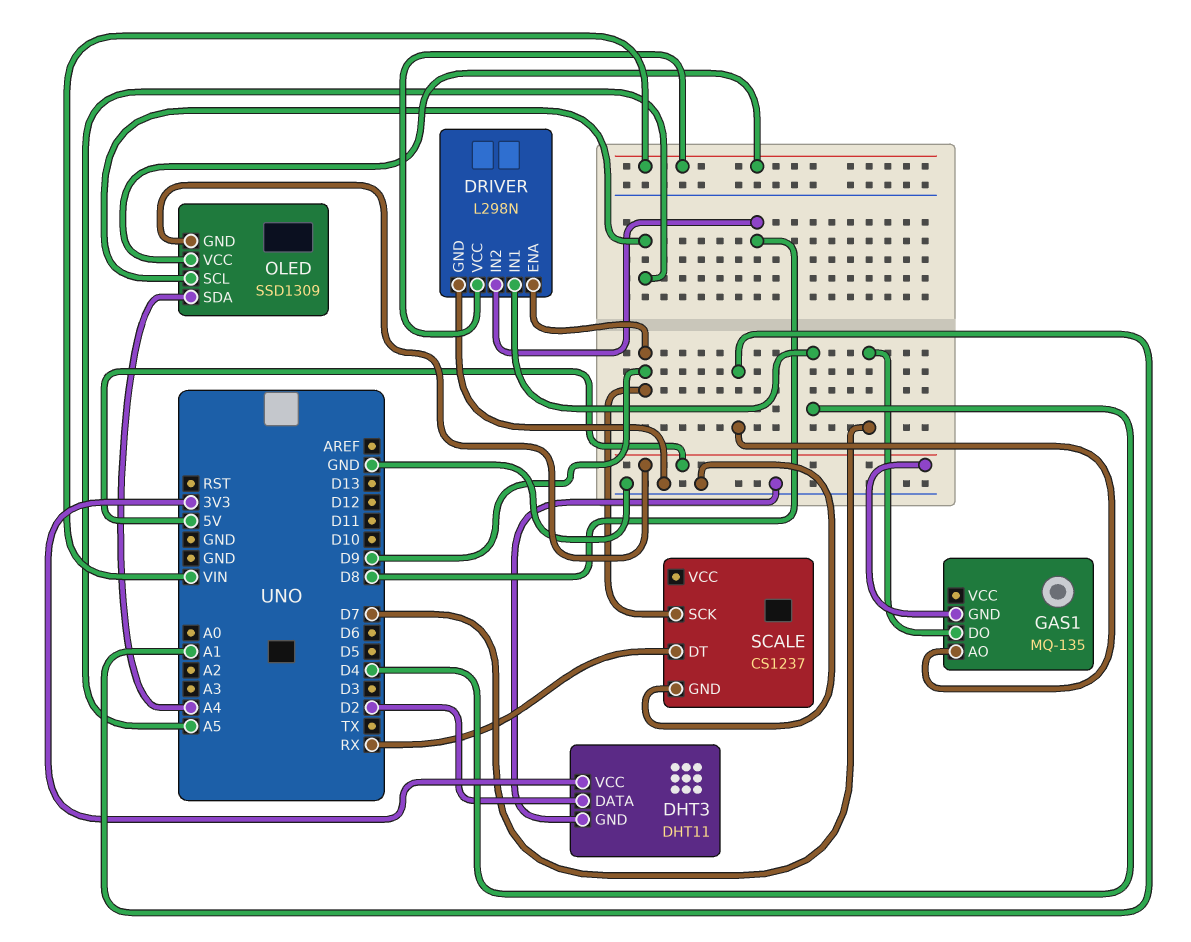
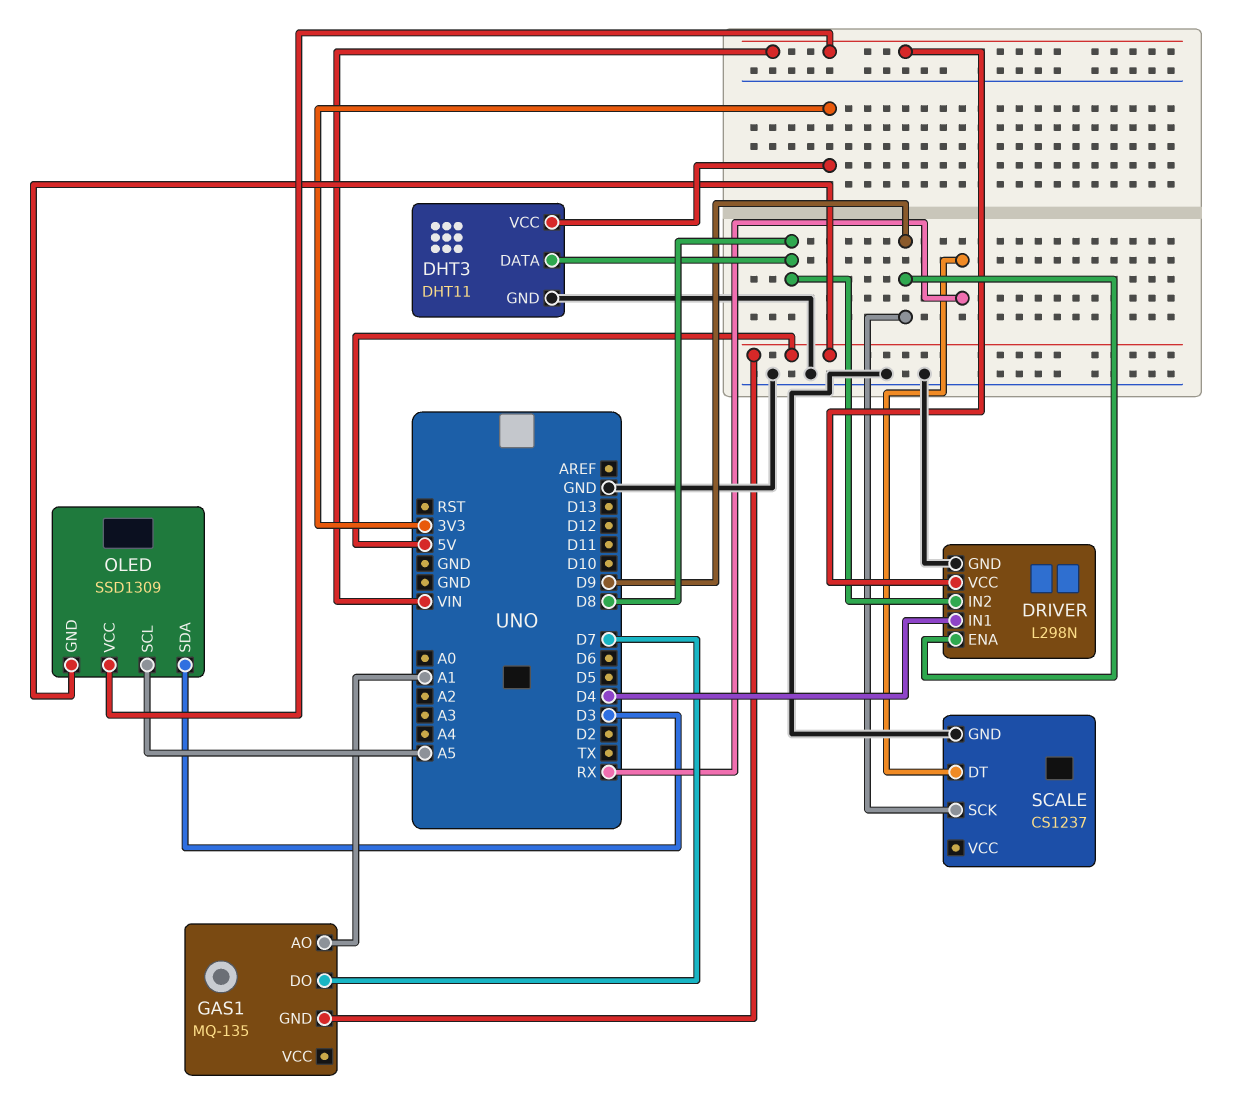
DHT3 pin DATA: D2 -> D8
OLED pin SDA: A4 -> D3

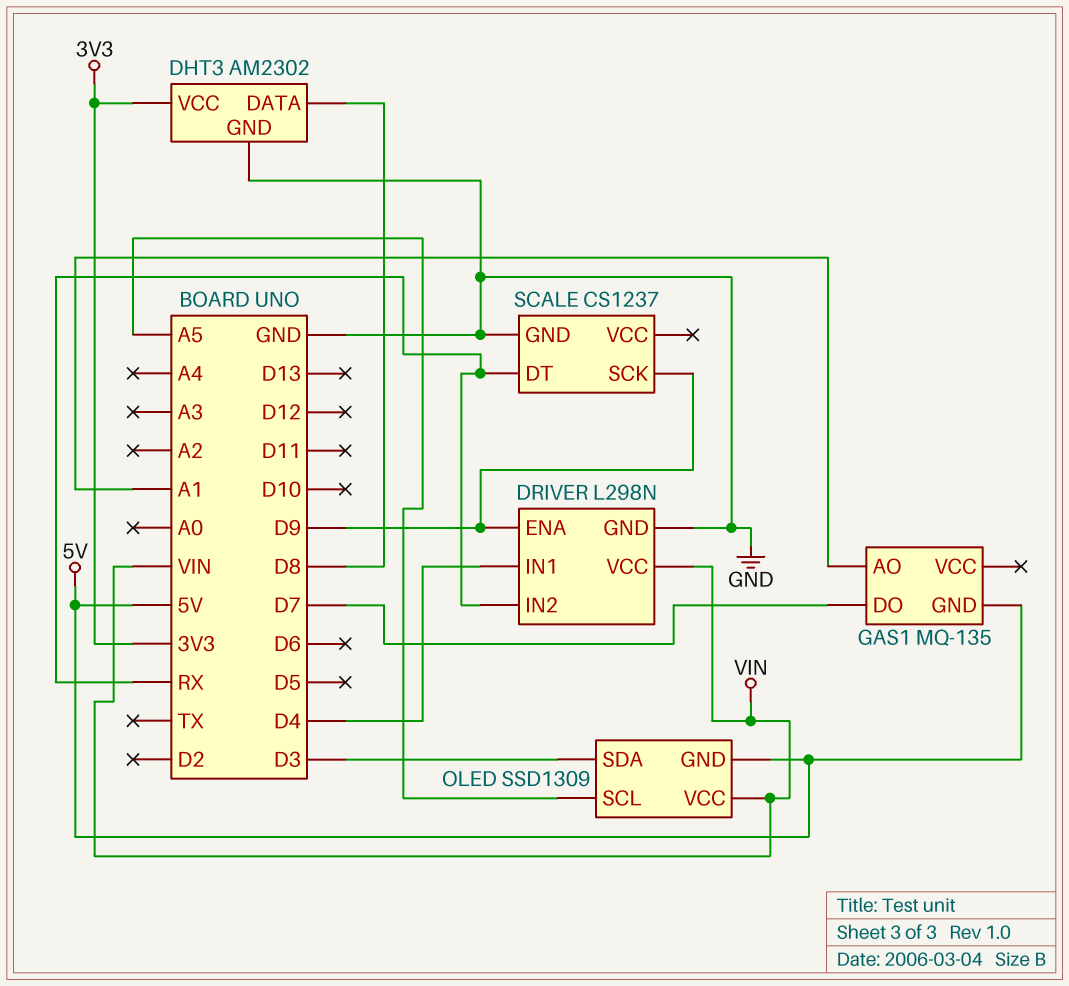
DHT3: DHT11 -> AM2302
DRIVER pin IN2: D8 -> RX

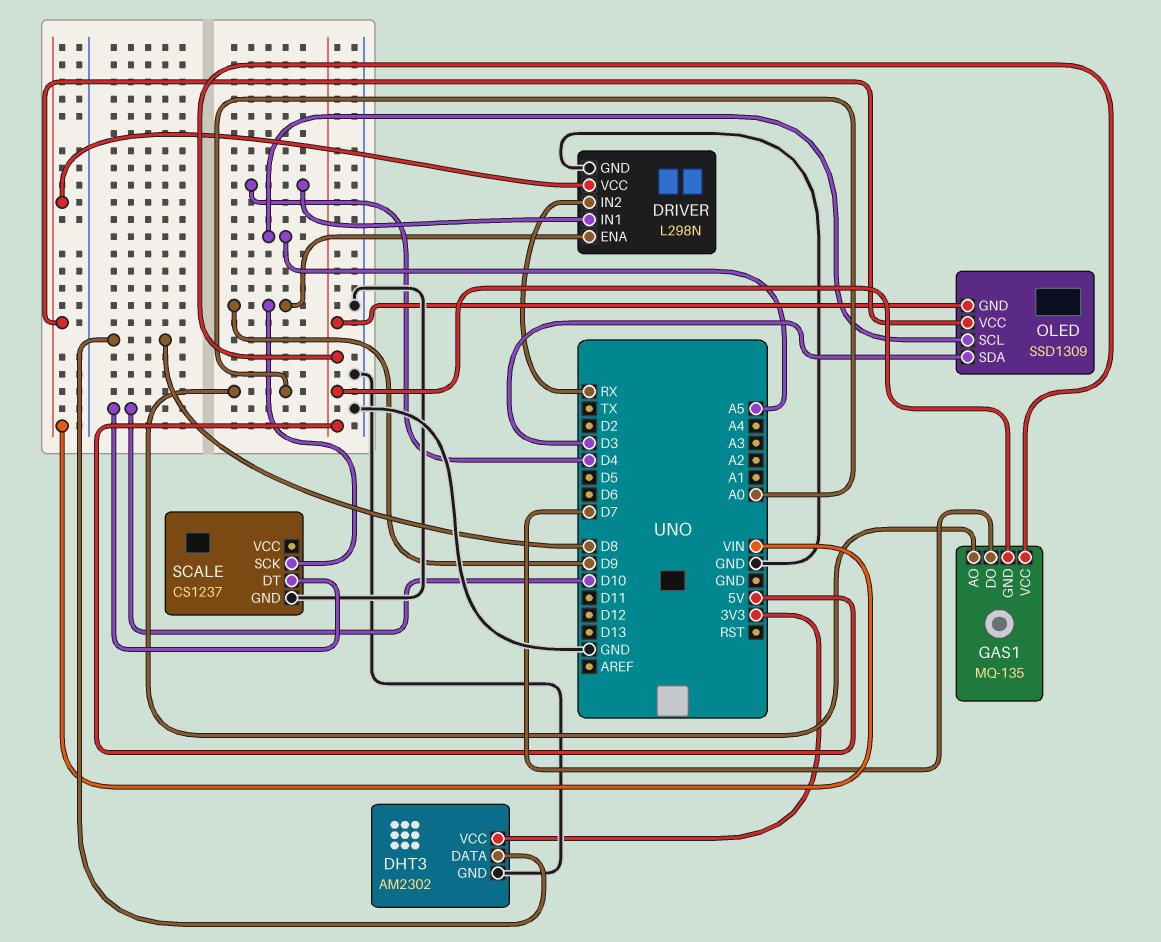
GAS1 pin AO: A1 -> A0
GAS1 pin VCC: none -> 5V
SCALE pin DT: RX -> D10

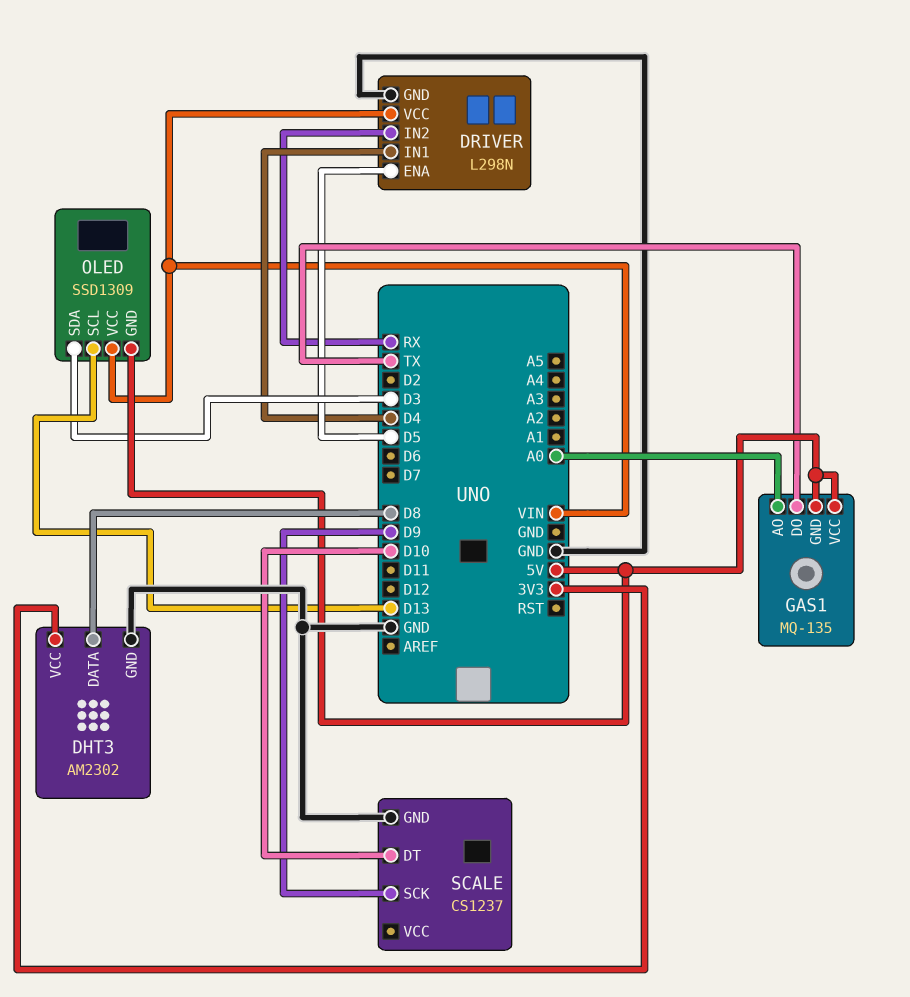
DRIVER pin ENA: D9 -> D5
GAS1 pin DO: D7 -> TX
OLED pin SCL: A5 -> D13

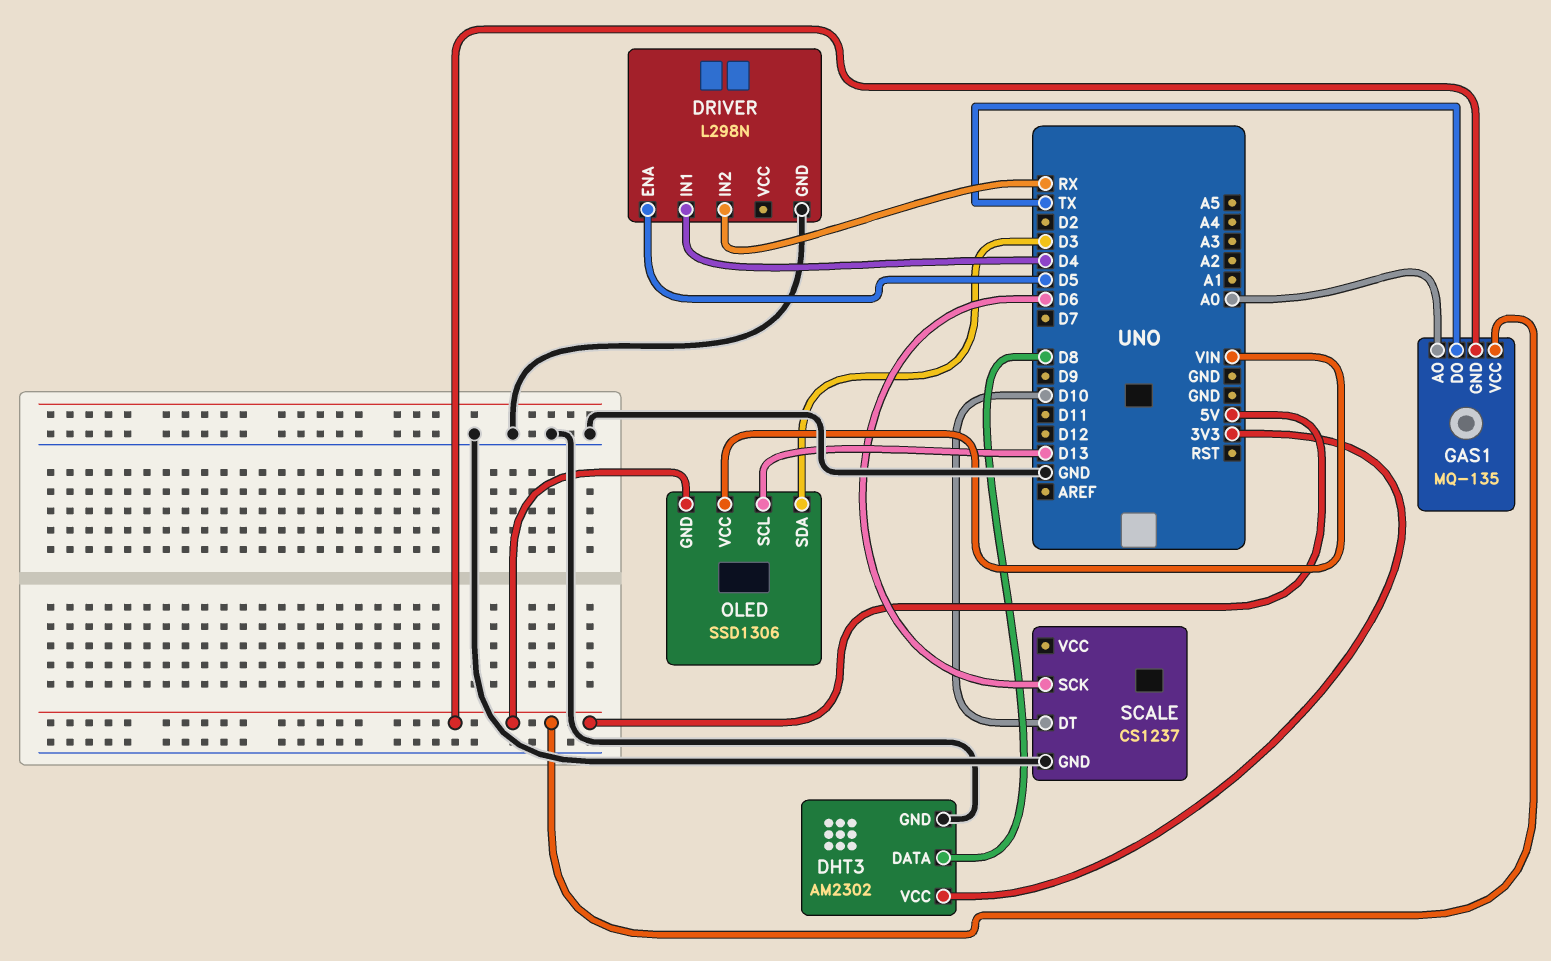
DRIVER pin VCC: VIN -> none
OLED: SSD1309 -> SSD1306
SCALE pin SCK: D9 -> D6

